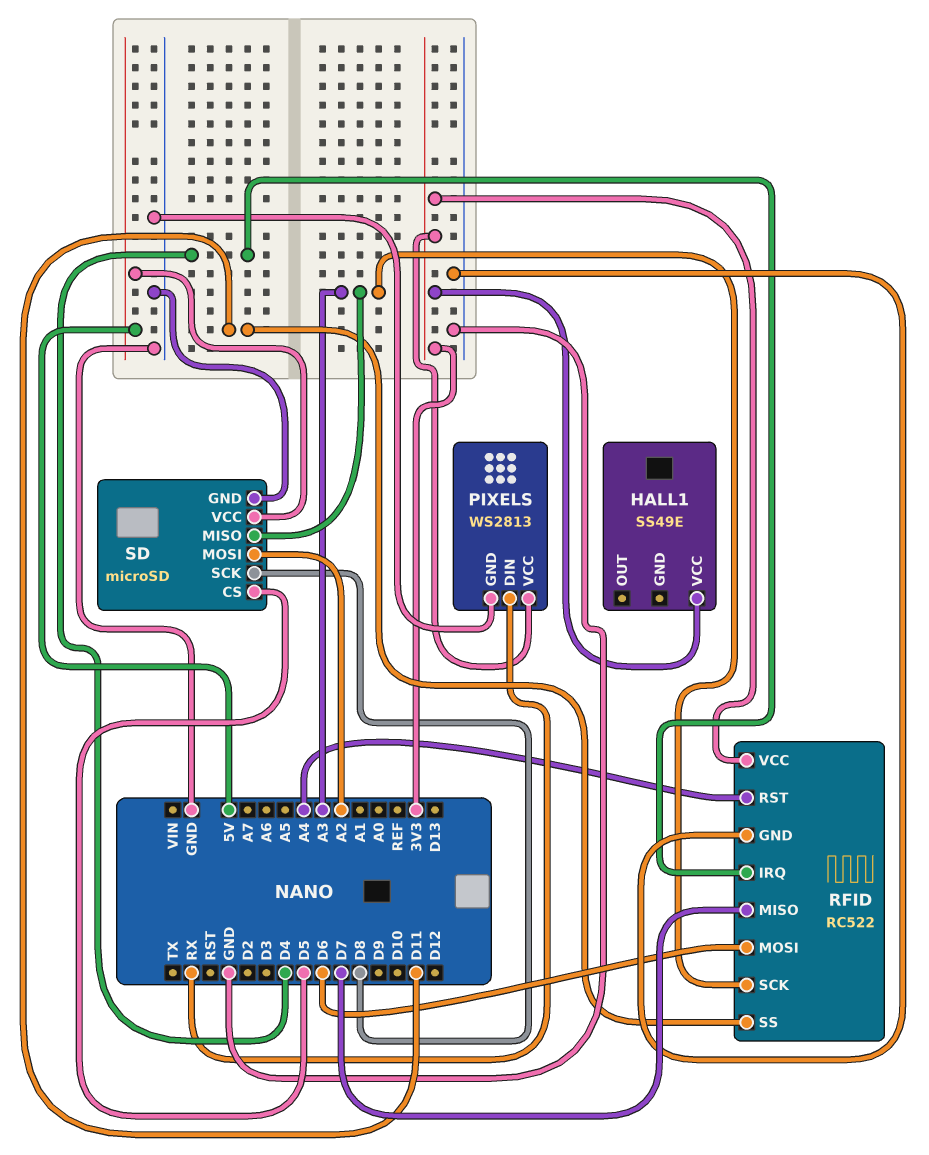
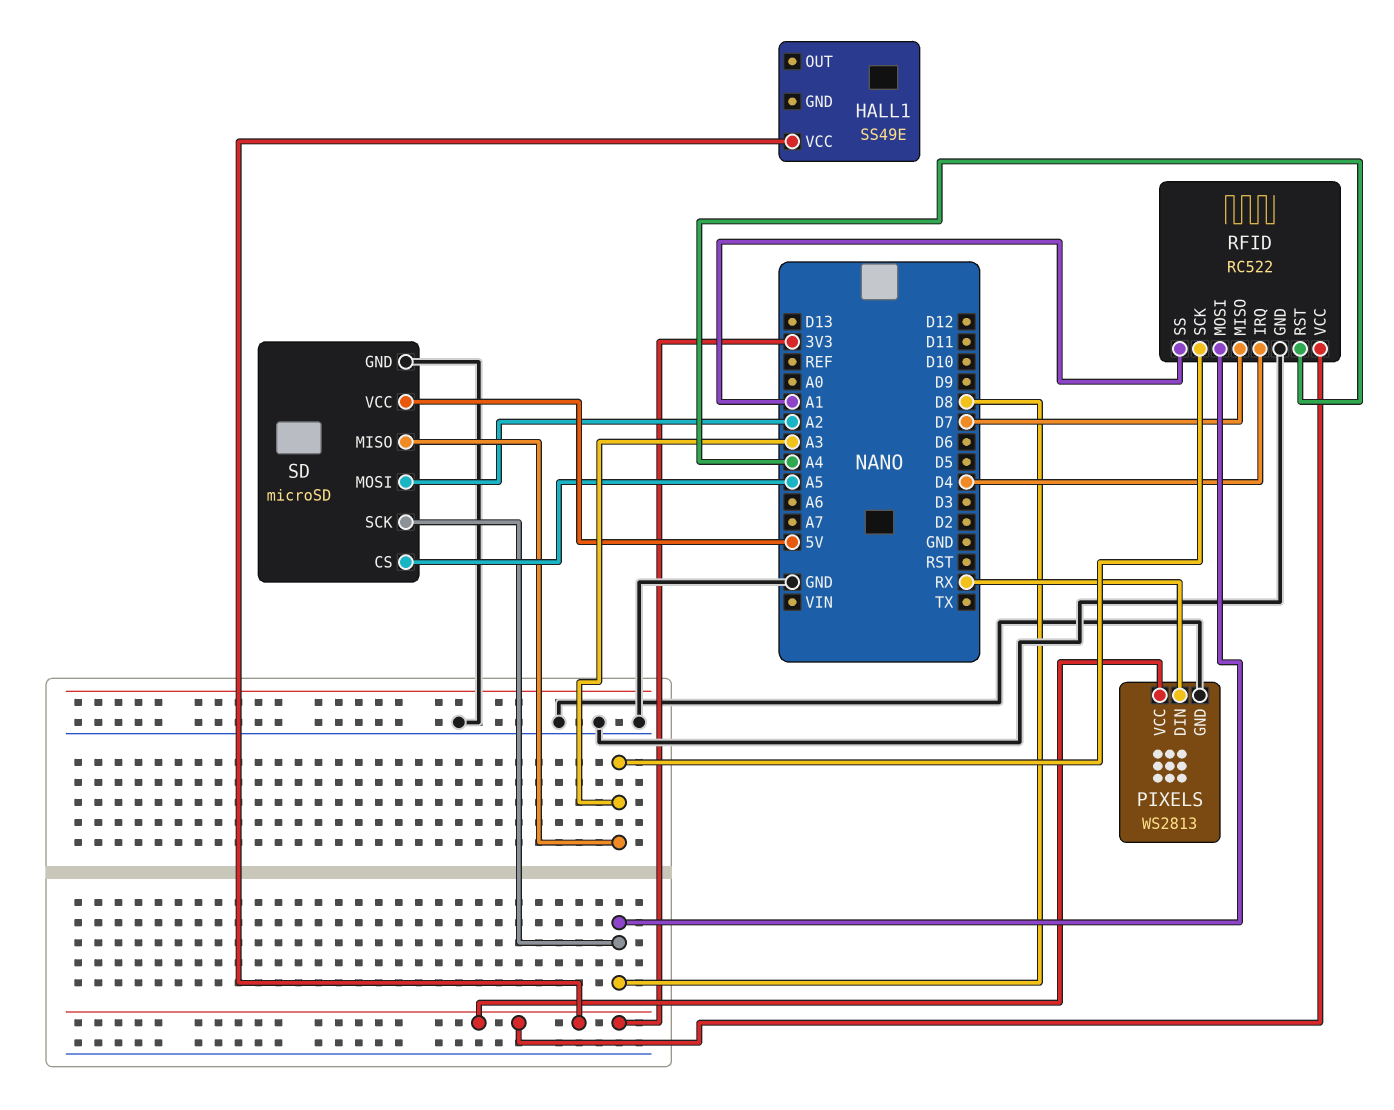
RFID pin MOSI: D6 -> D8
RFID pin SS: D11 -> A1
SD pin CS: D5 -> A5

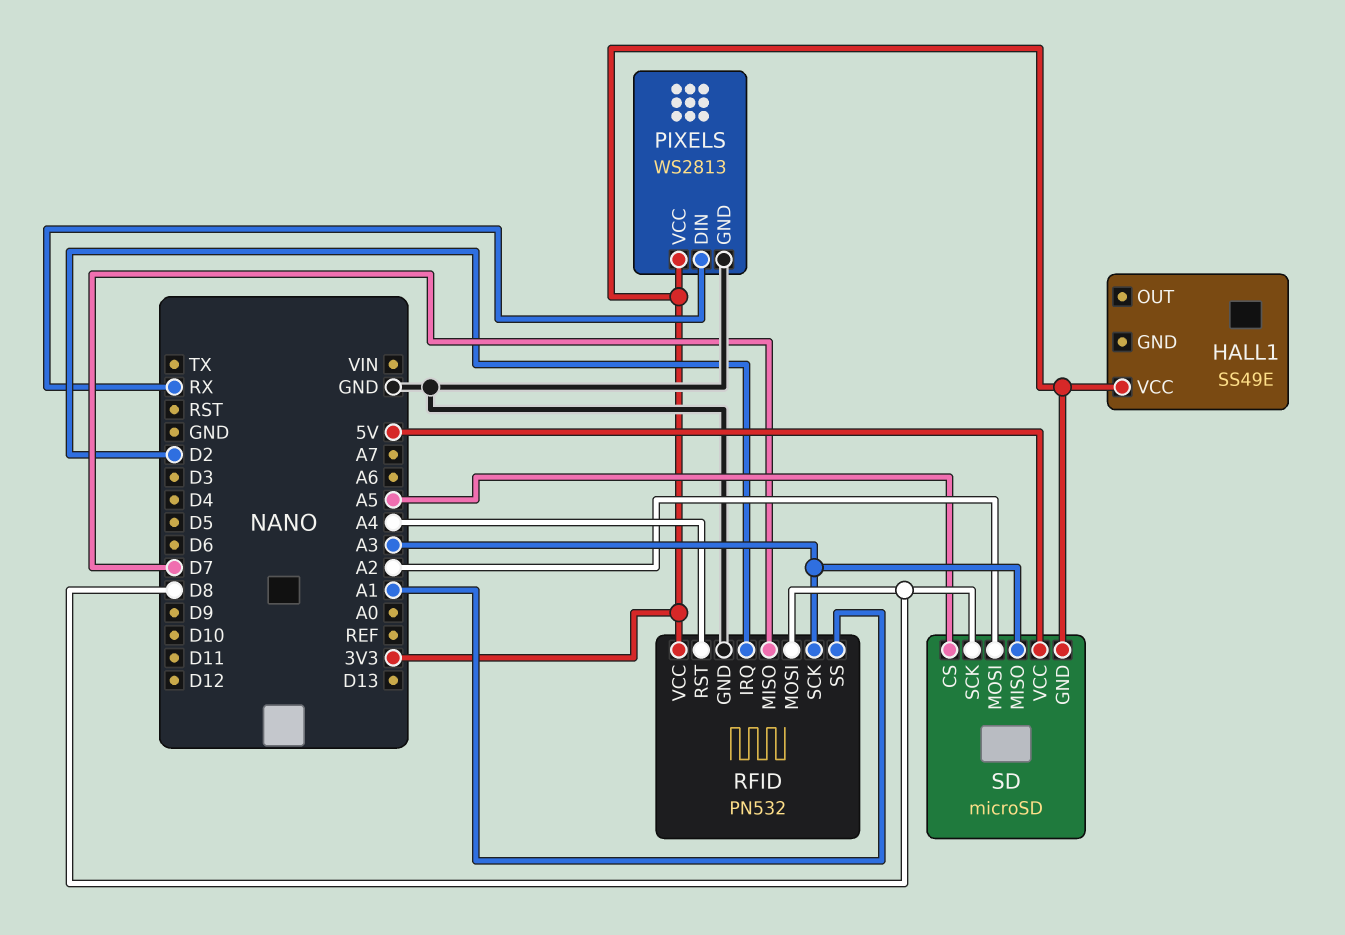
RFID: RC522 -> PN532
RFID pin IRQ: D4 -> D2
SD pin GND: GND -> 3V3

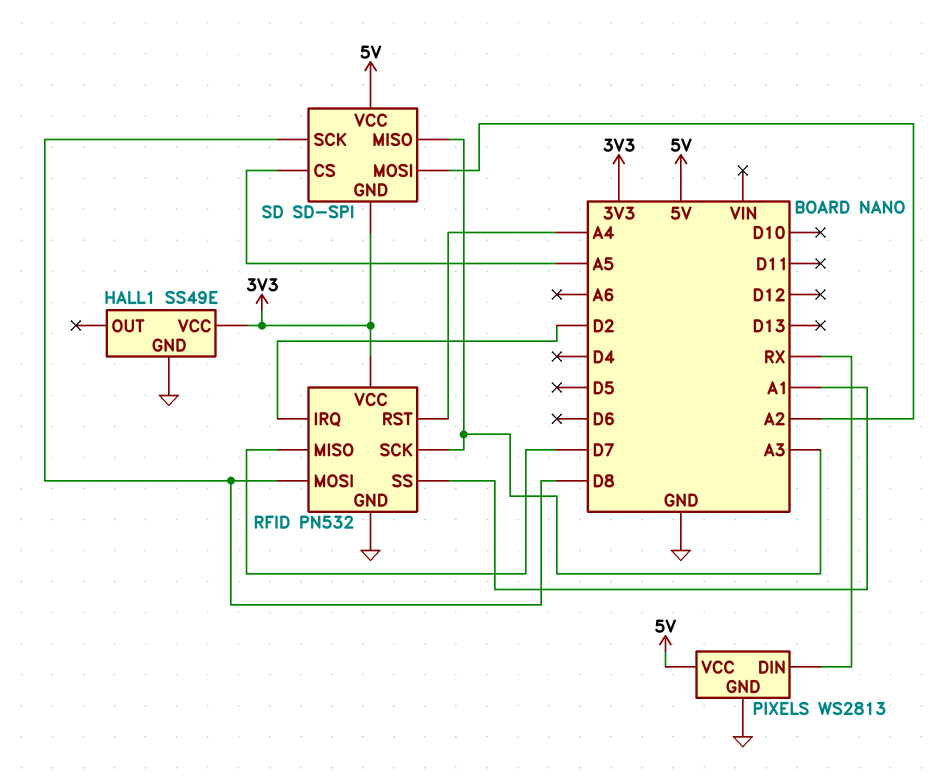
HALL1 pin GND: none -> GND
PIXELS pin VCC: 3V3 -> 5V
SD: microSD -> SD-SPI

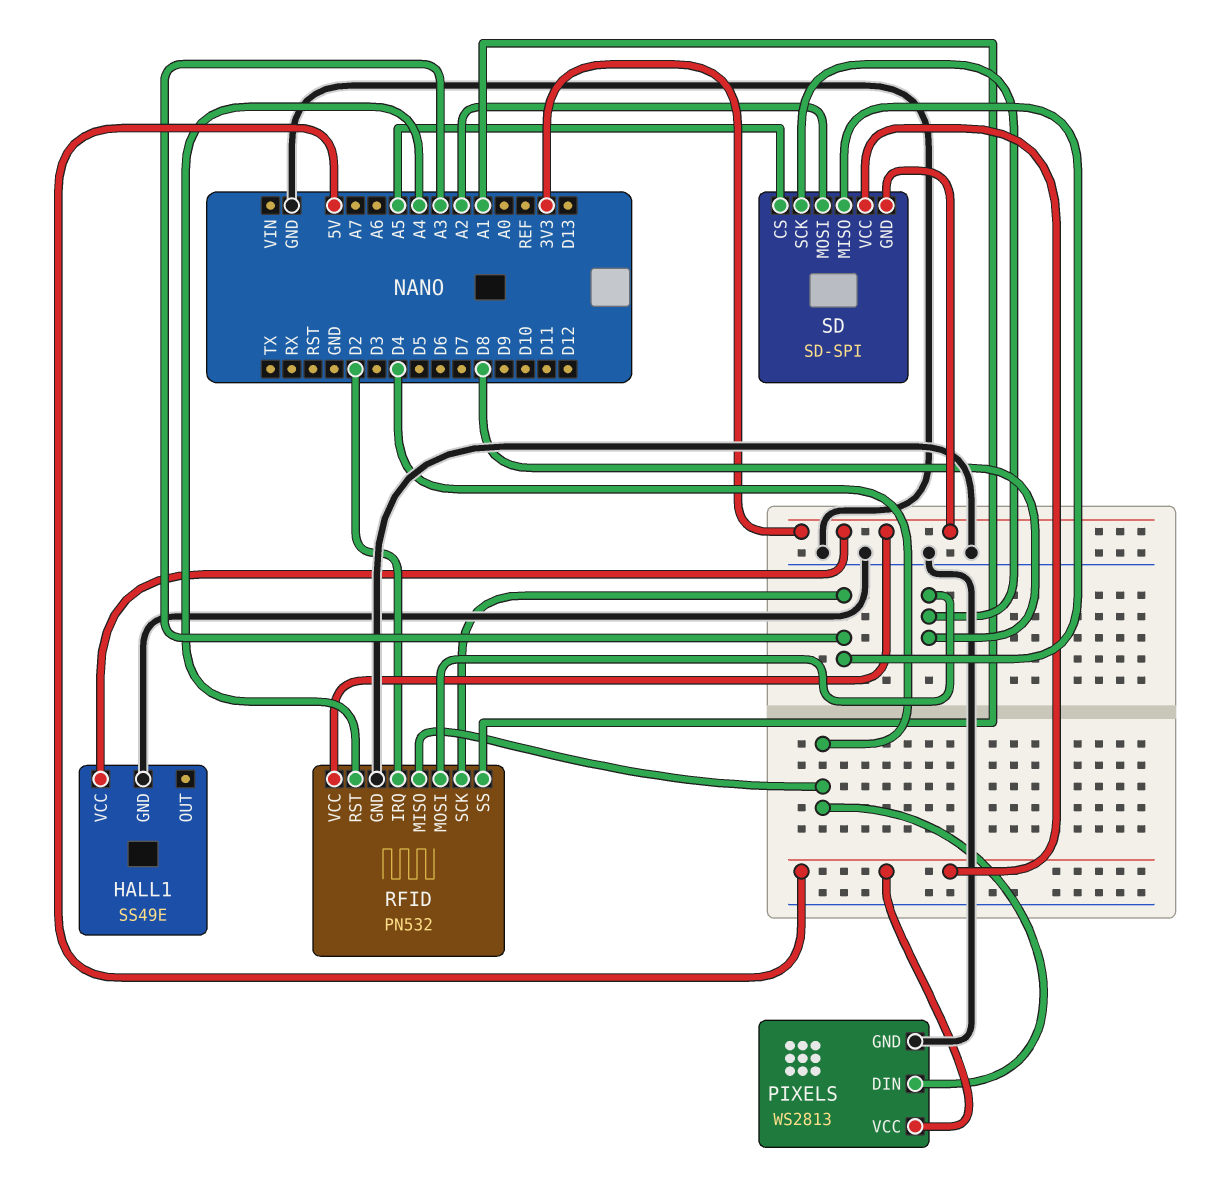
PIXELS pin DIN: RX -> D4
RFID pin MISO: D7 -> D4

